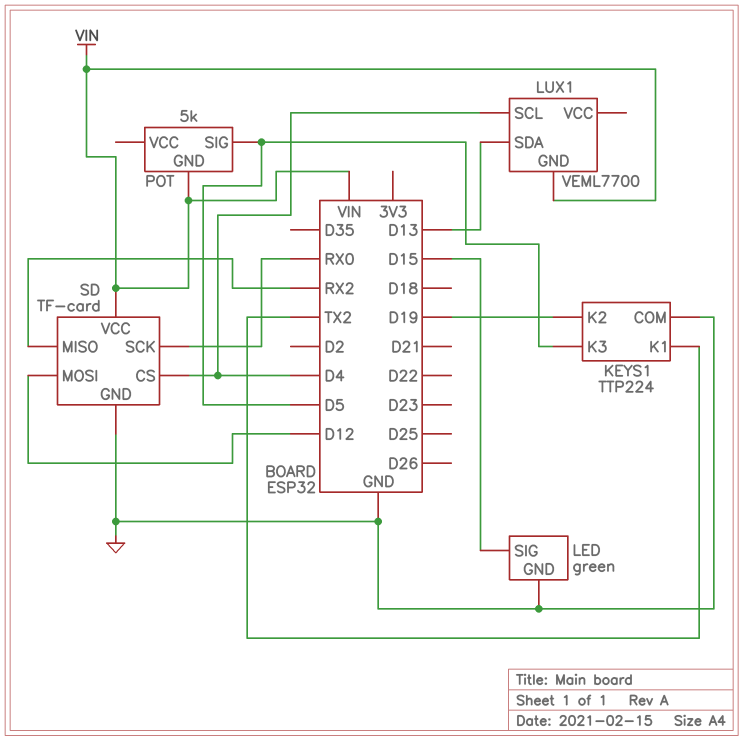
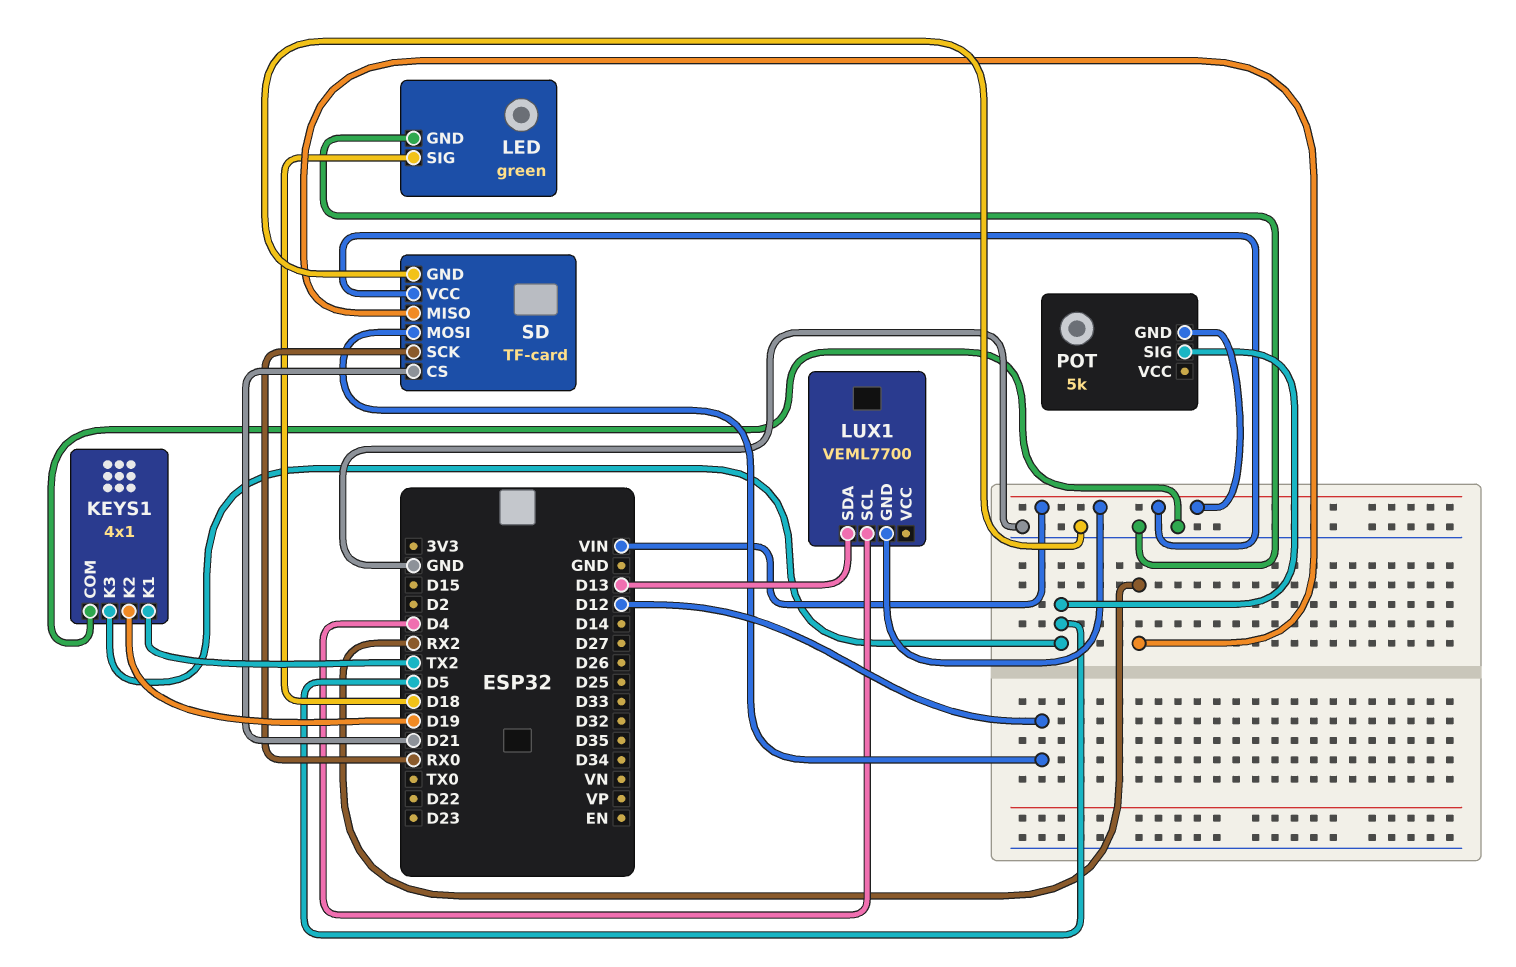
KEYS1: TTP224 -> 4x1
LED pin SIG: D15 -> D18
SD pin CS: D4 -> D21

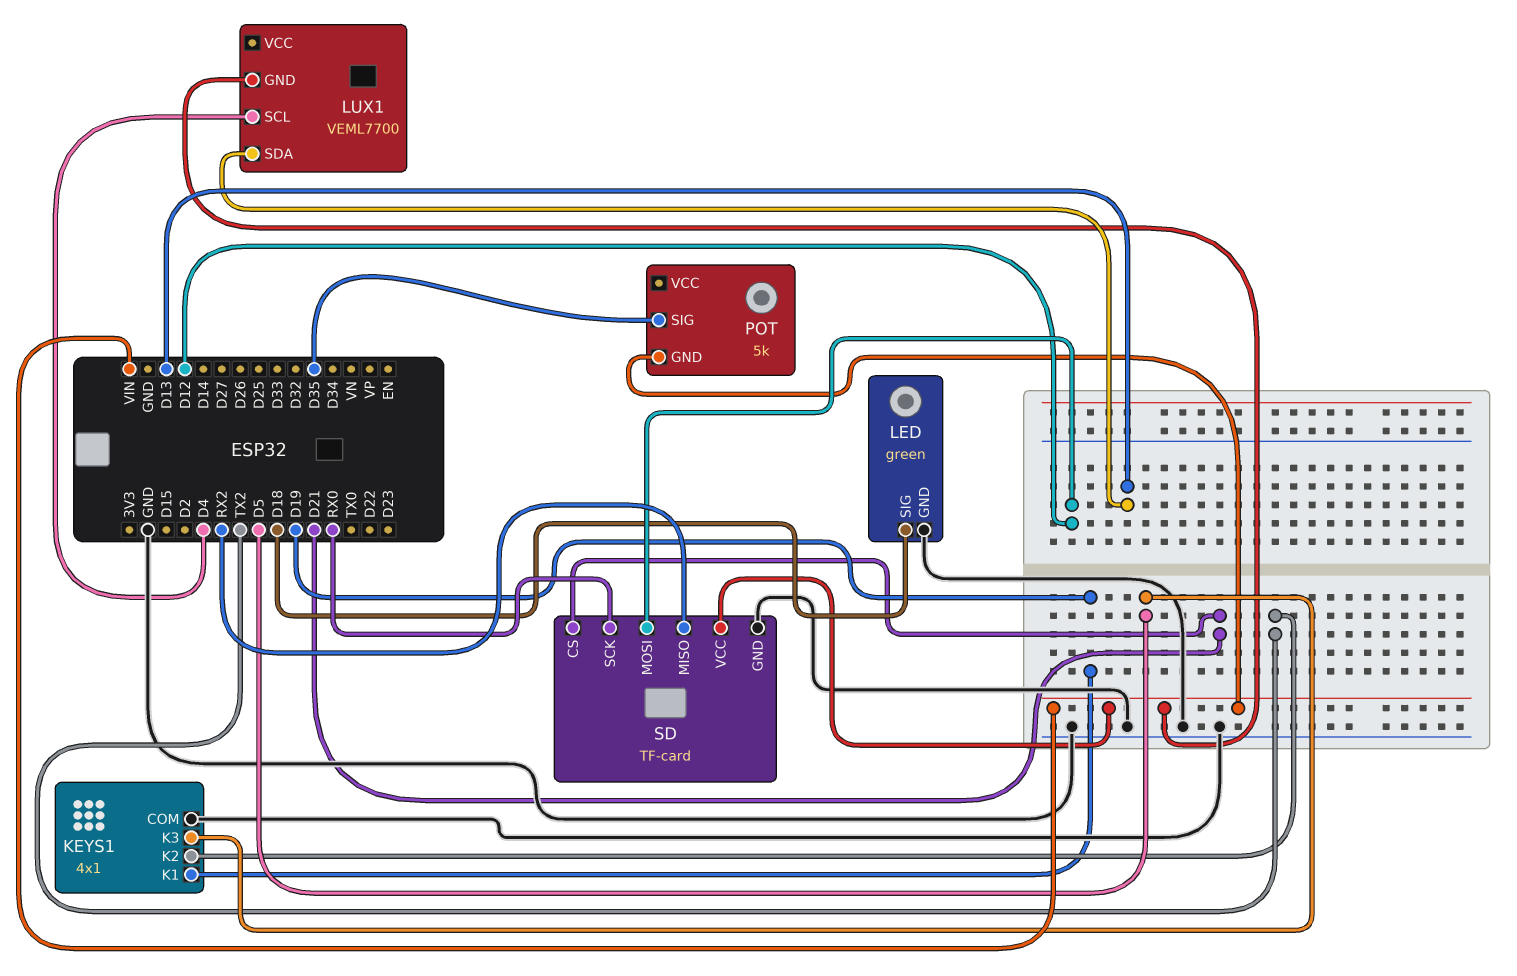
KEYS1 pin K1: TX2 -> D19
KEYS1 pin K2: D19 -> TX2
POT pin SIG: D5 -> D35

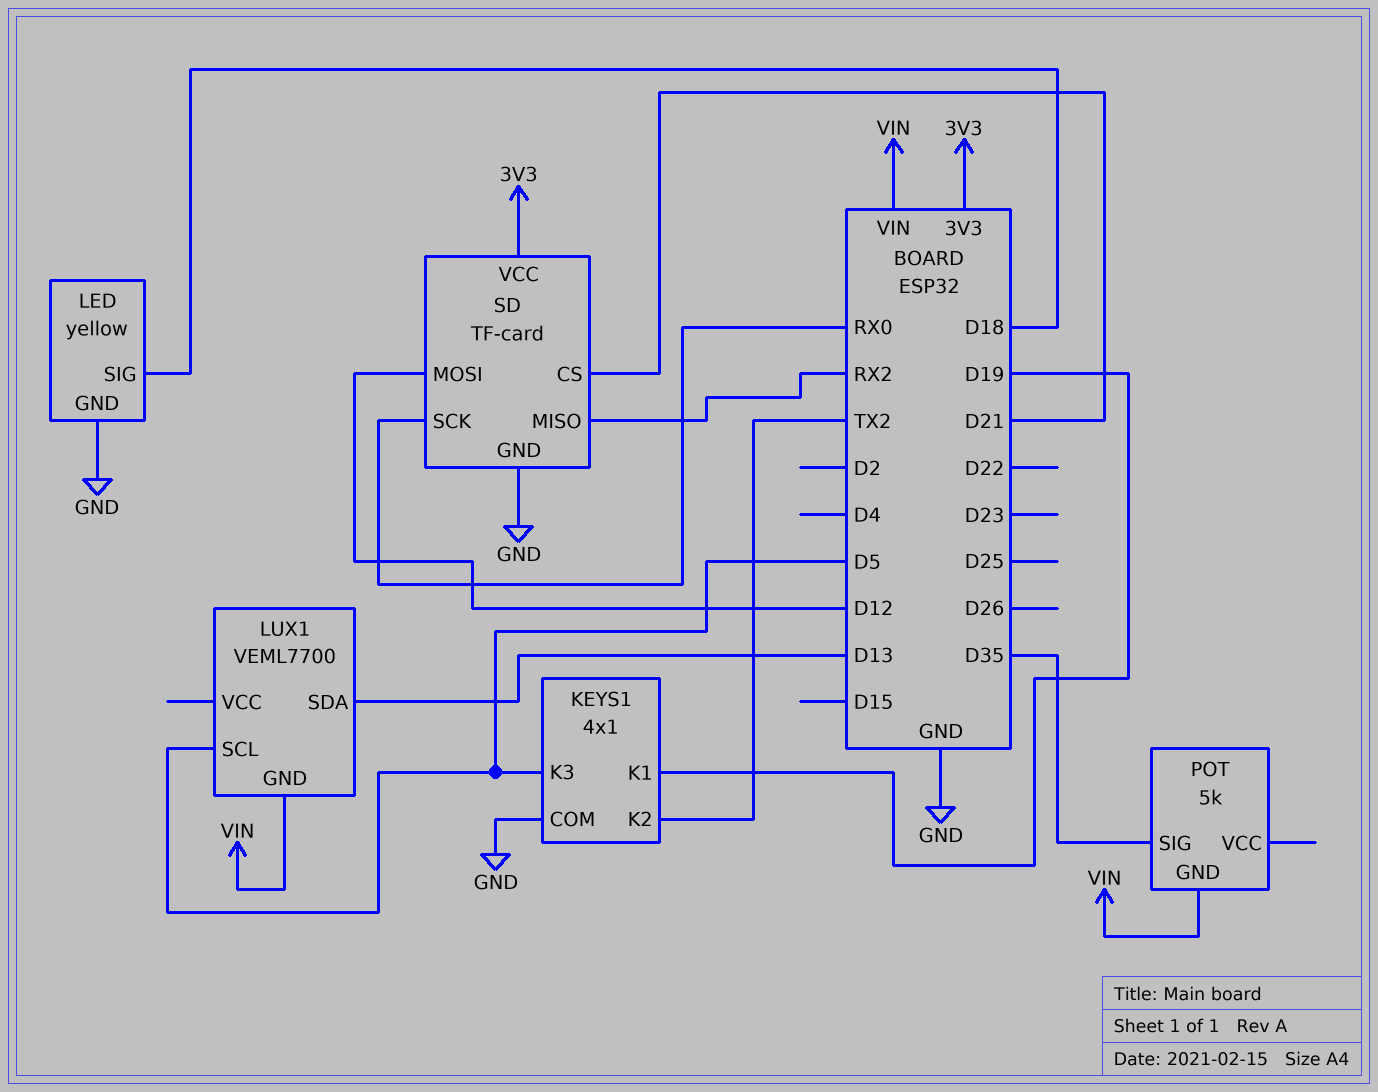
LED: green -> yellow
LUX1 pin SCL: D4 -> D5
SD pin VCC: VIN -> 3V3

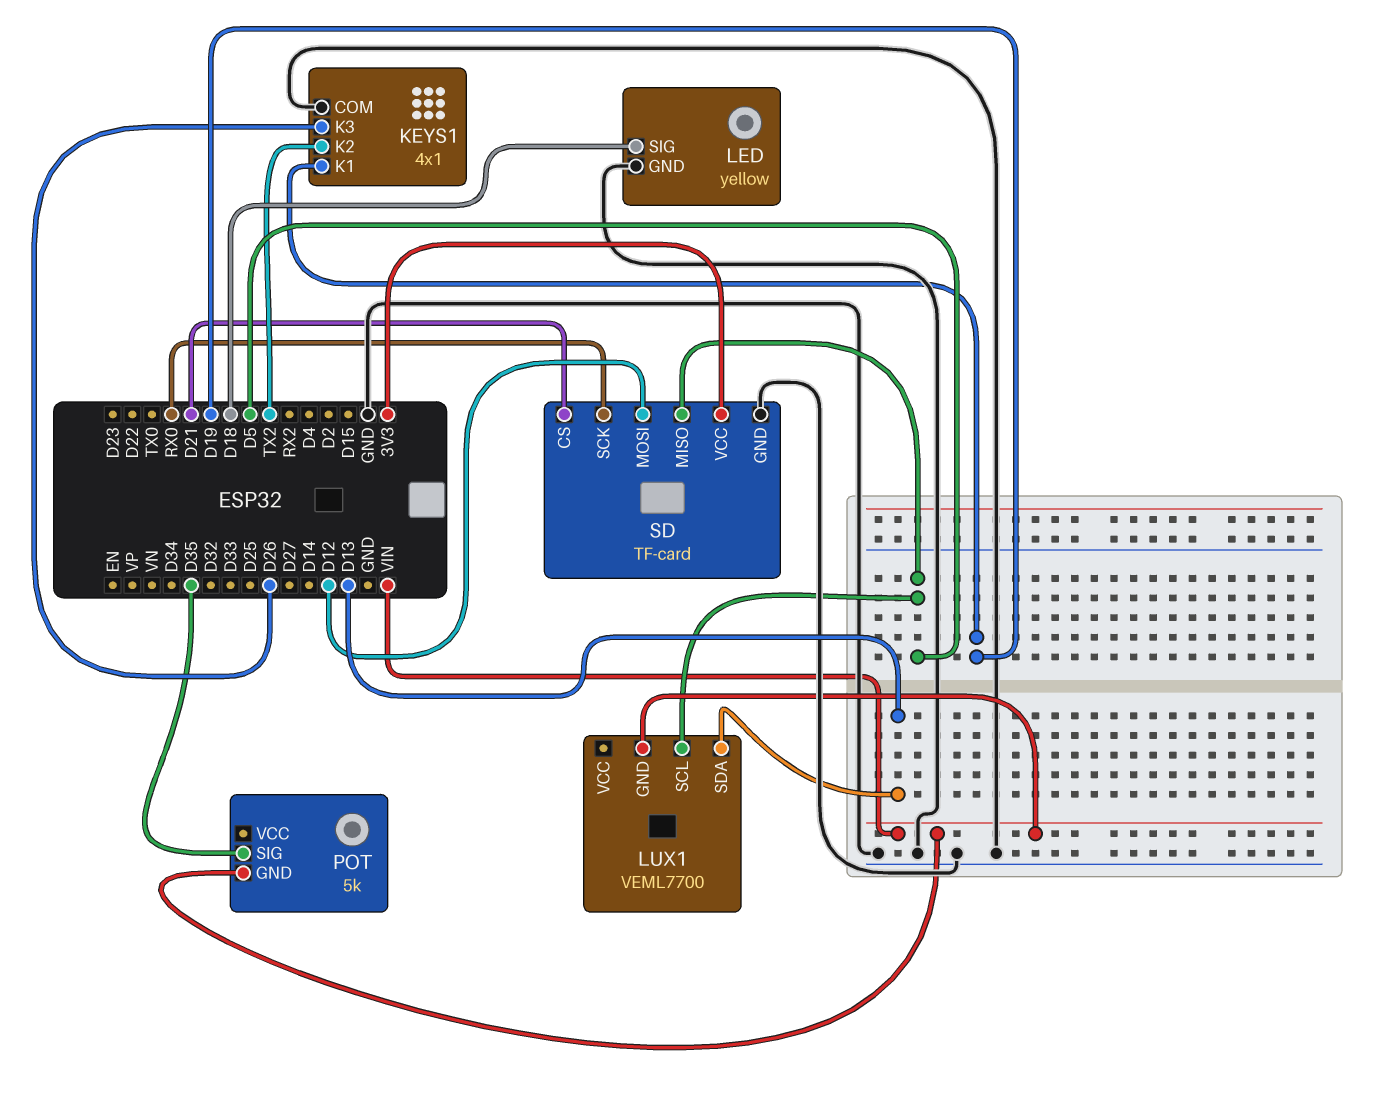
KEYS1 pin K3: D5 -> D26
SD pin MISO: RX2 -> D5

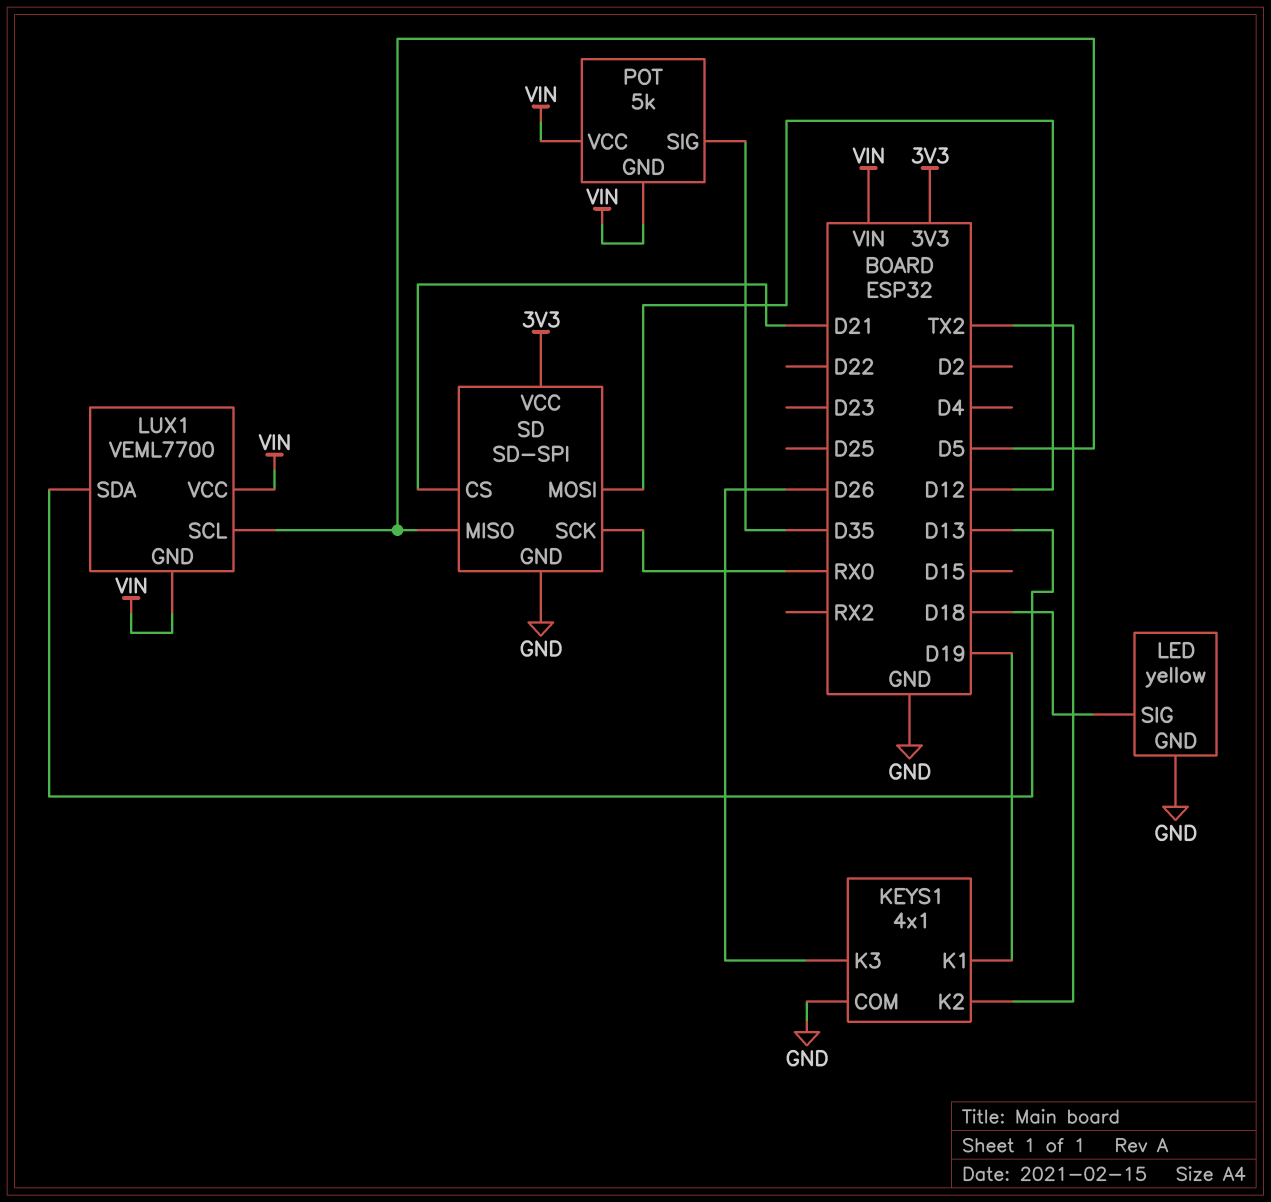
LUX1 pin VCC: none -> VIN
POT pin VCC: none -> VIN
SD: TF-card -> SD-SPI

